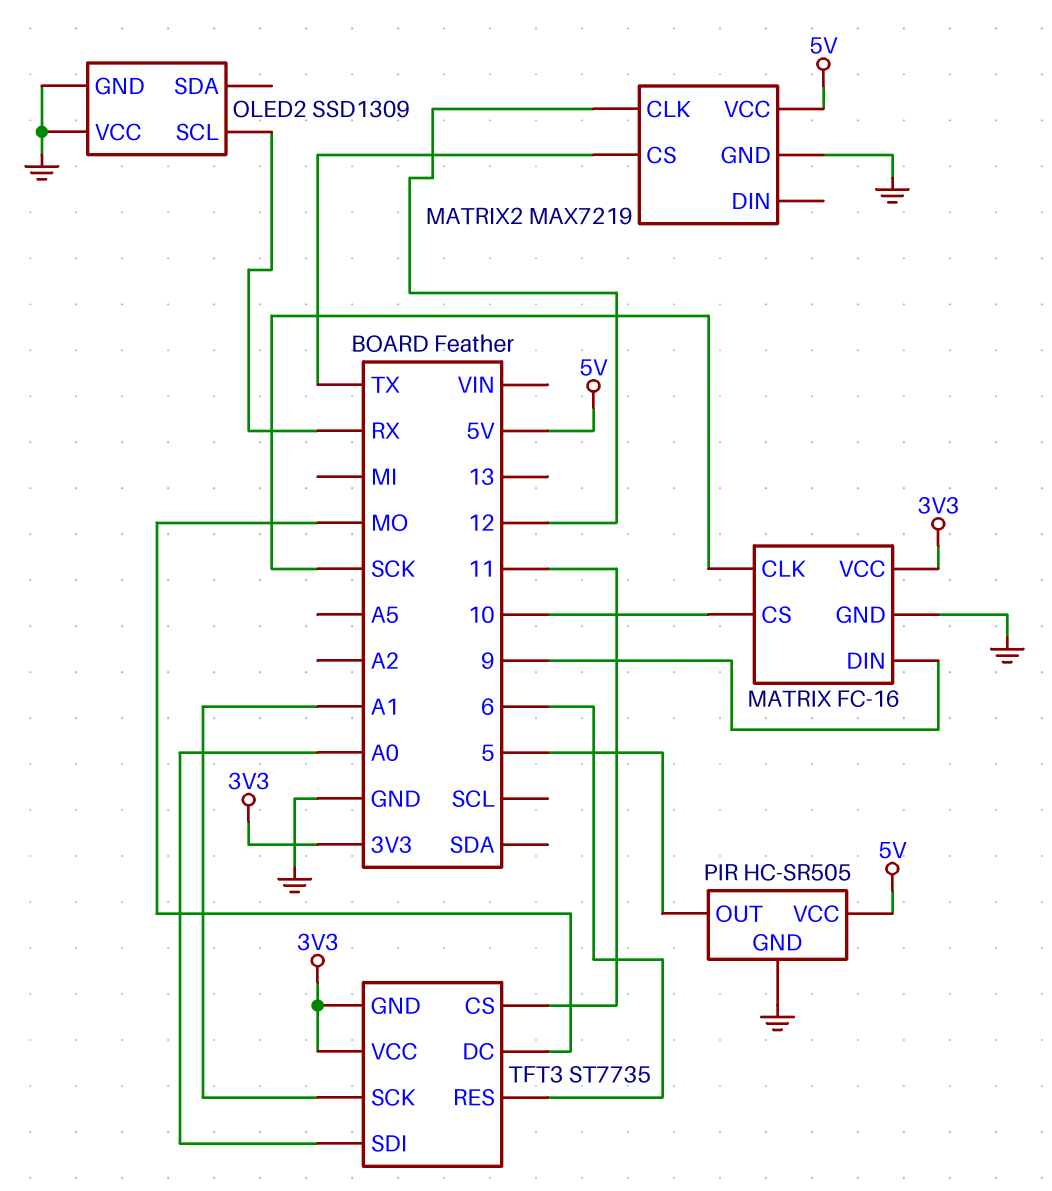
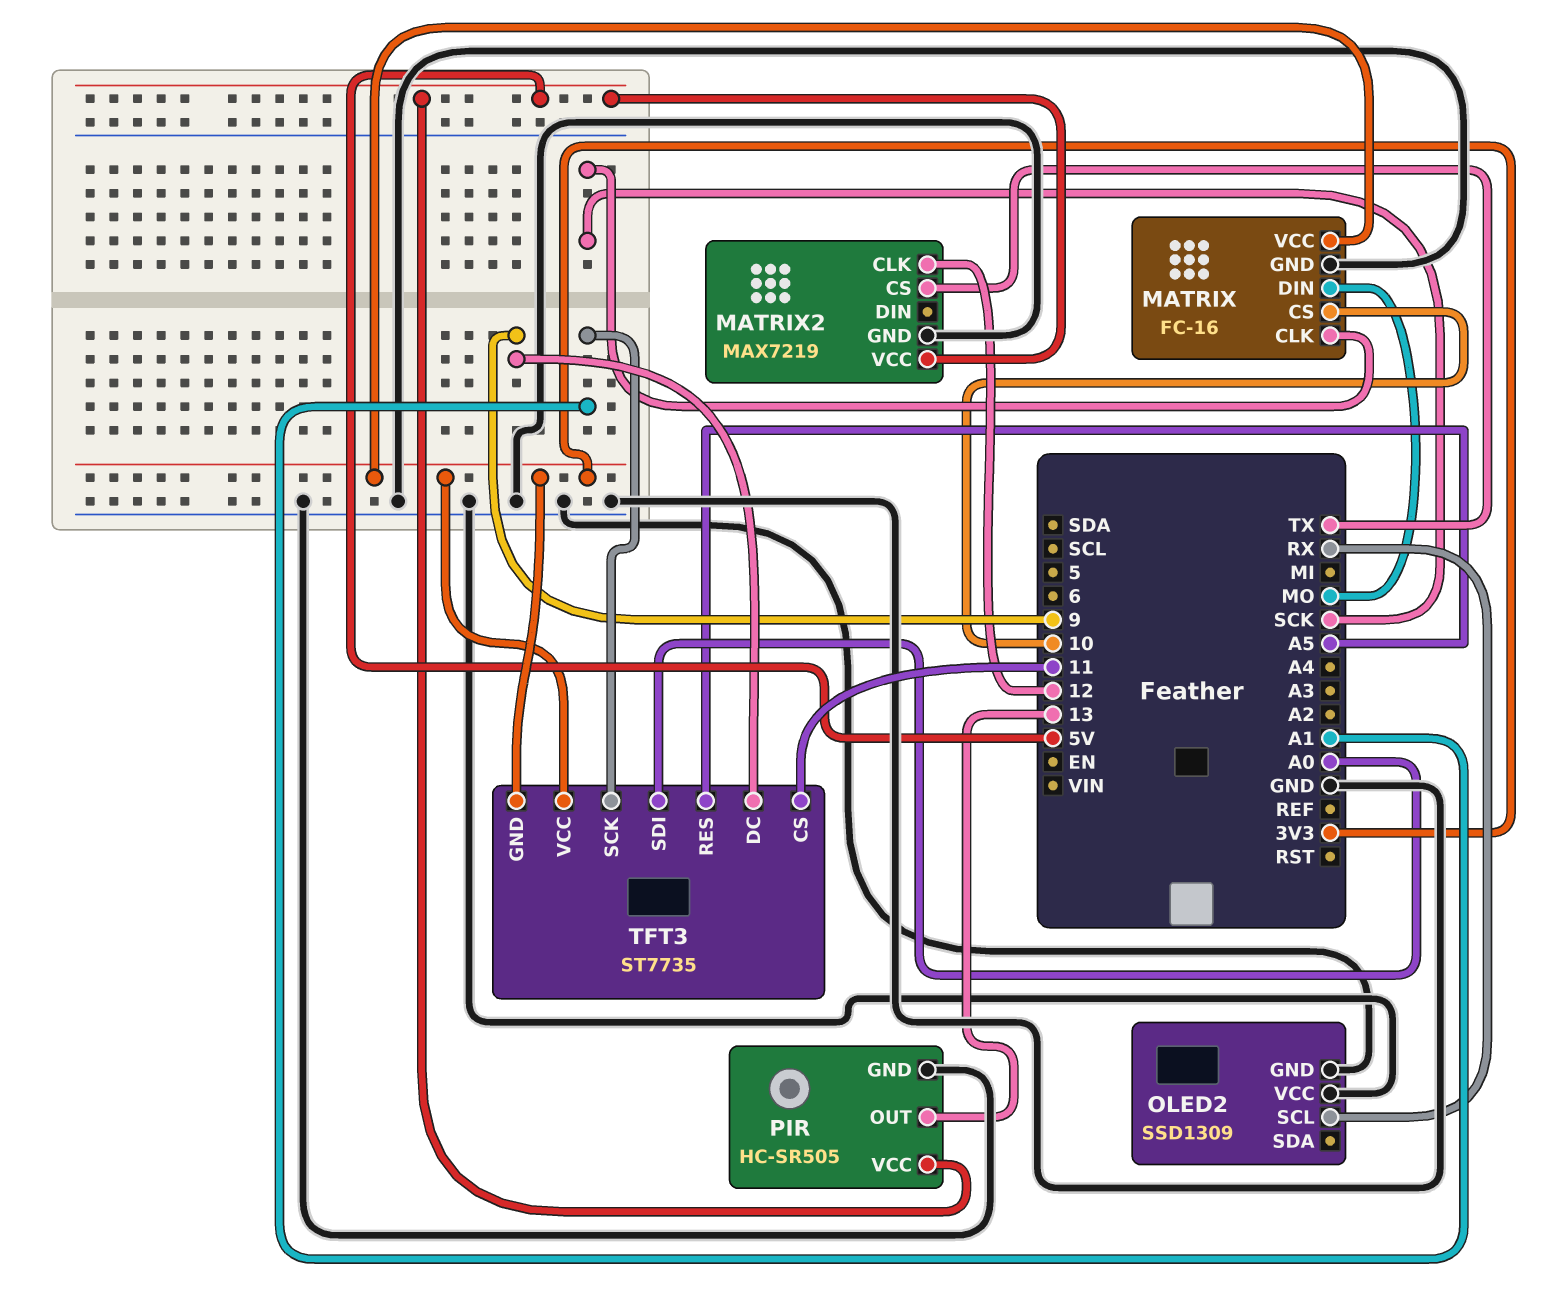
MATRIX pin DIN: 9 -> MO
PIR pin OUT: 5 -> 13
TFT3 pin DC: MO -> 9
TFT3 pin RES: 6 -> A5

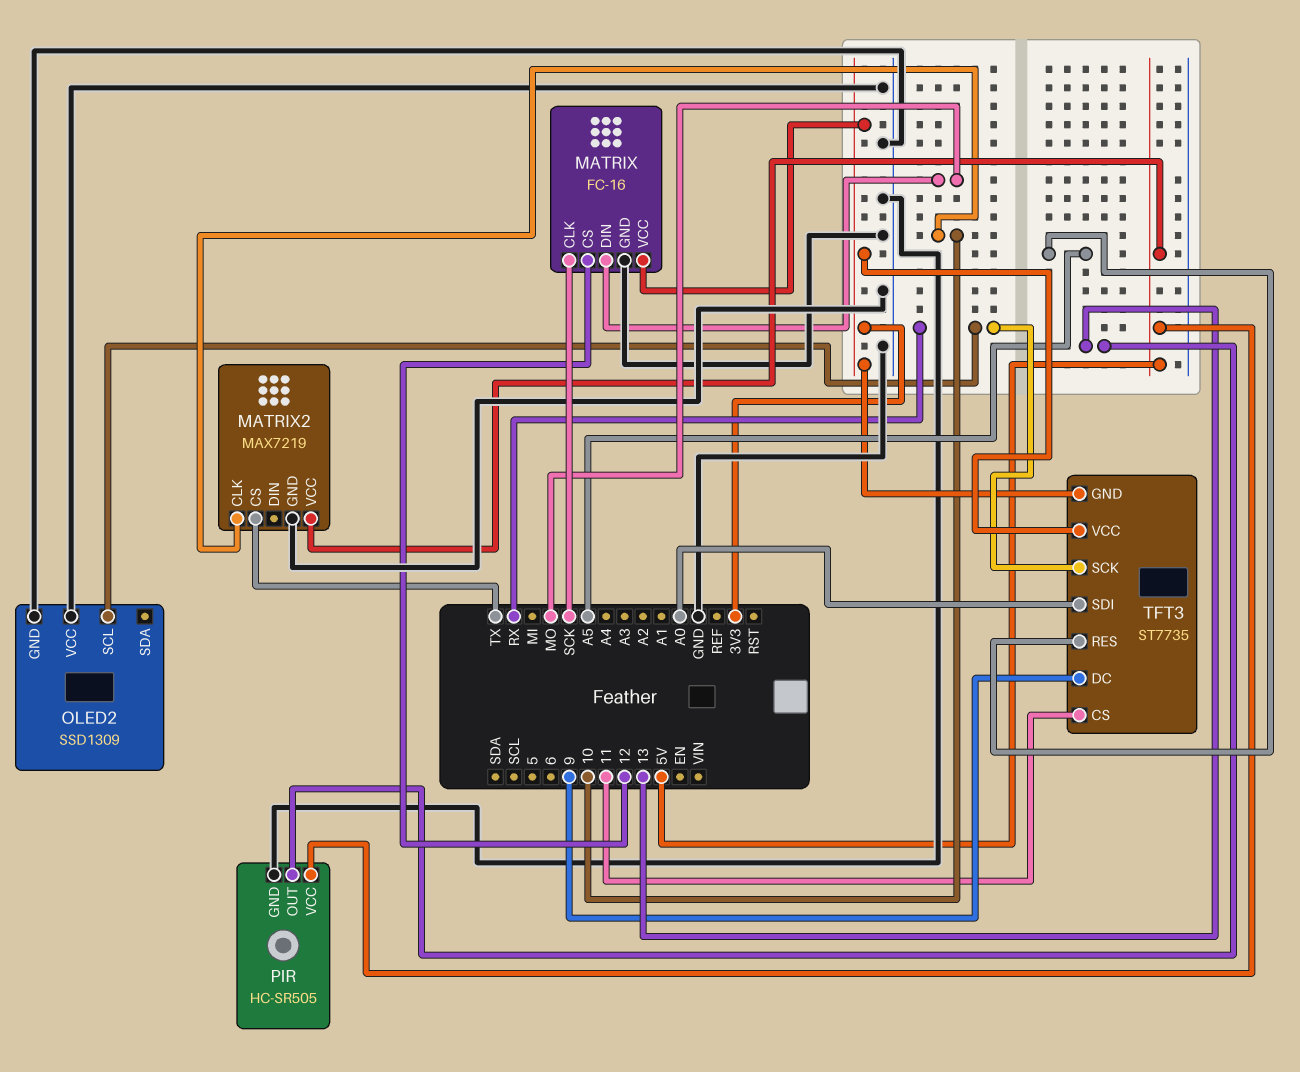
MATRIX pin CS: 10 -> 12
MATRIX2 pin CLK: 12 -> 10
TFT3 pin SCK: A1 -> RX

